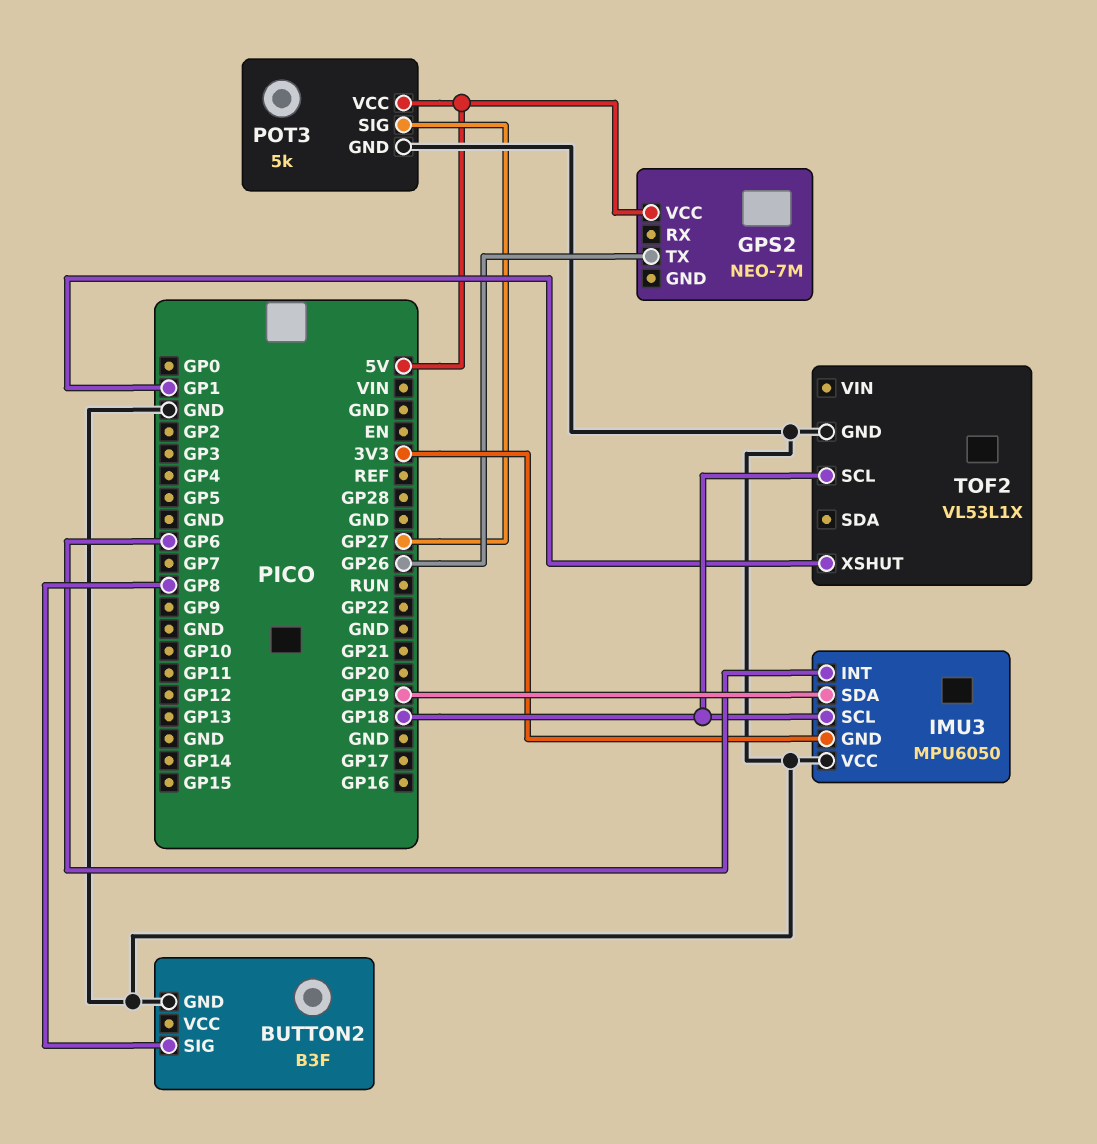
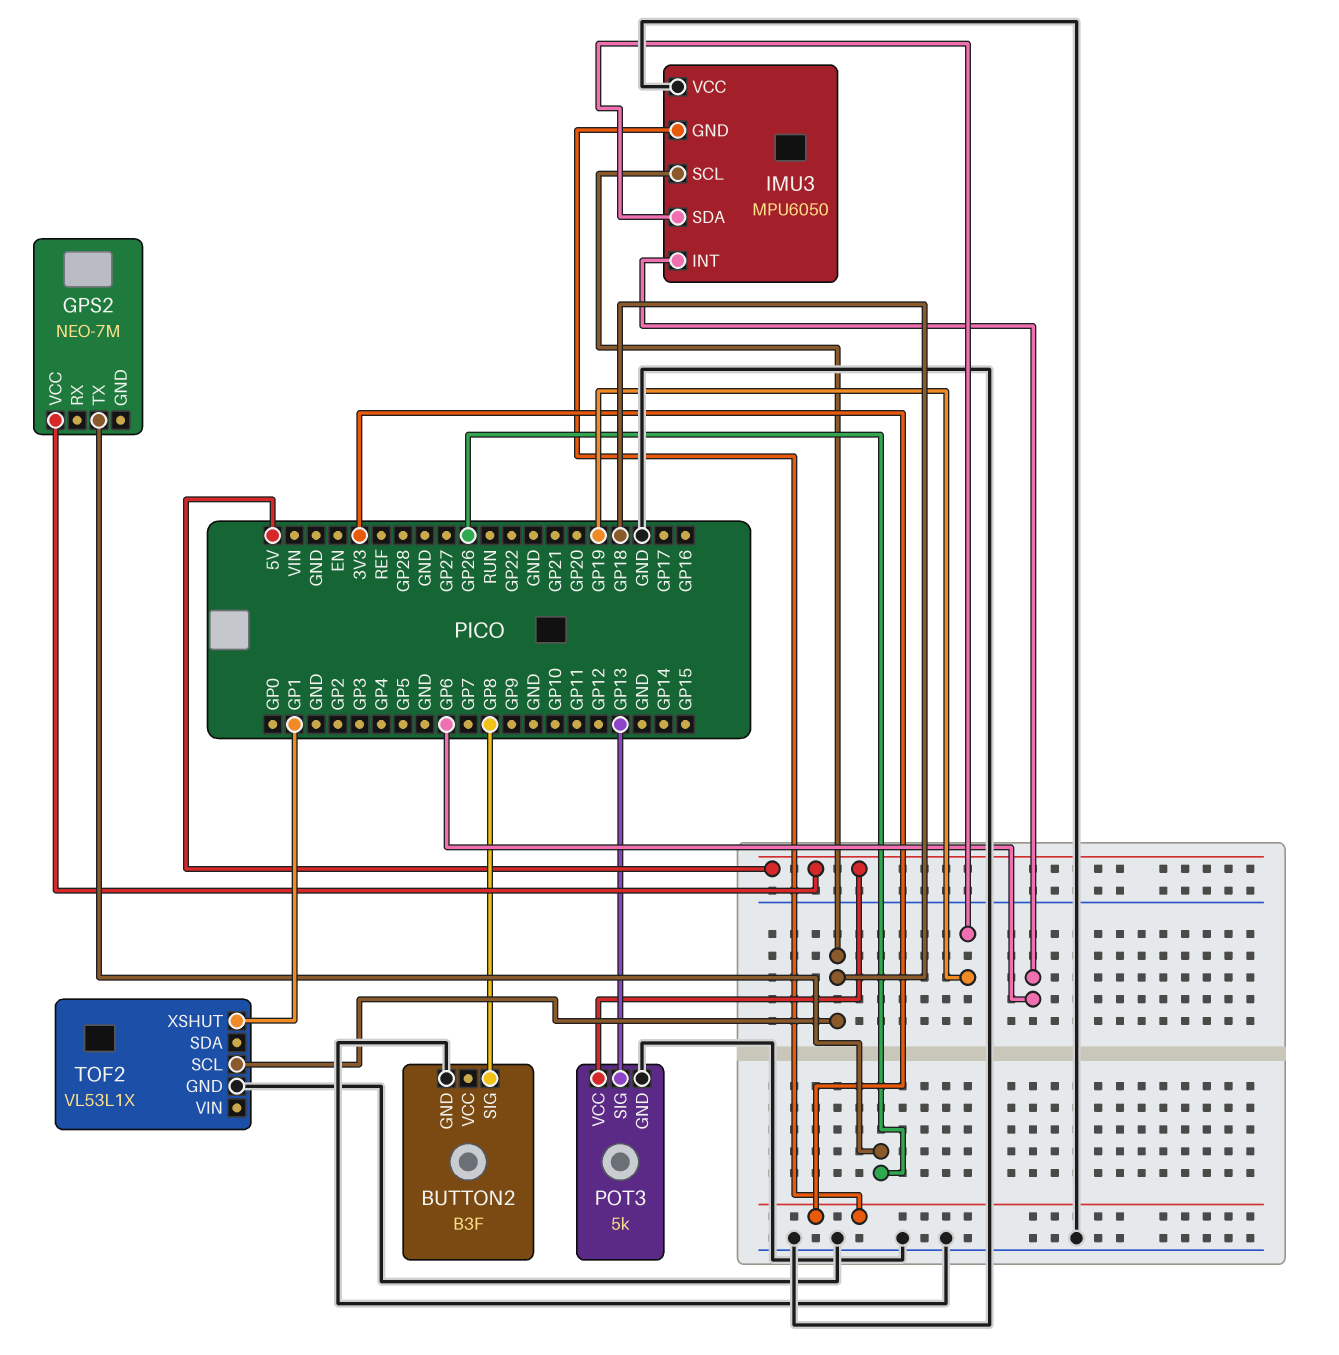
POT3 pin SIG: GP27 -> GP13

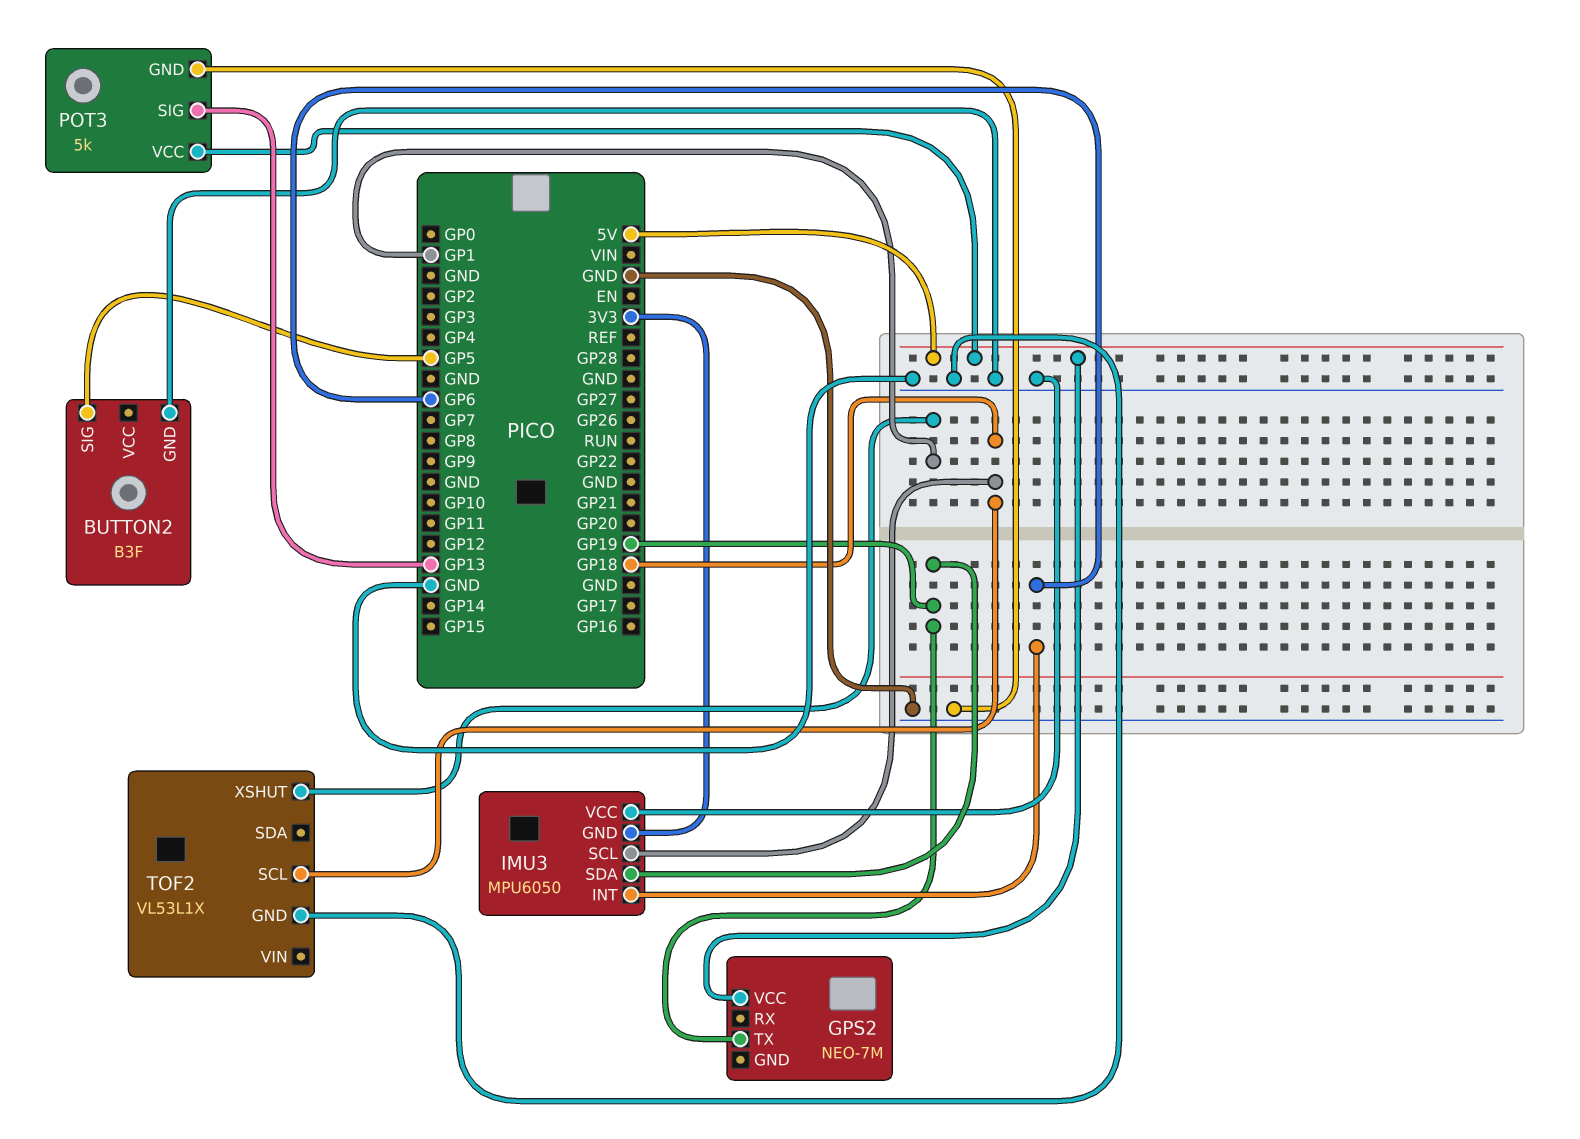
BUTTON2 pin SIG: GP8 -> GP5
GPS2 pin TX: GP26 -> GP19

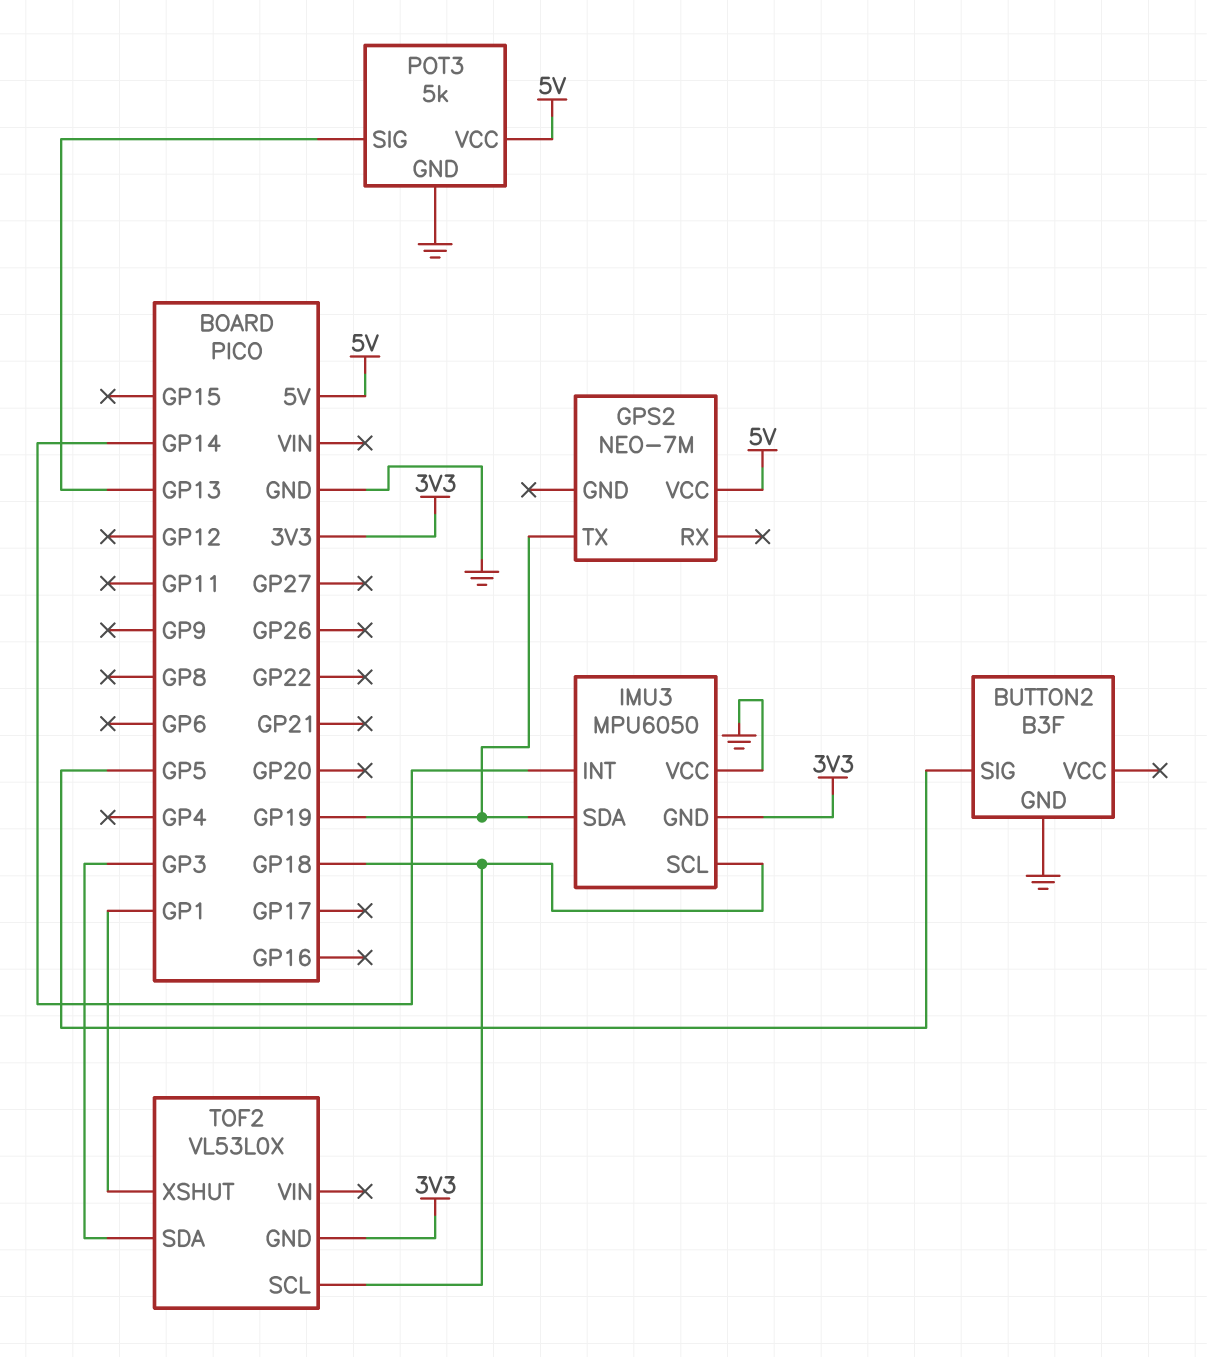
IMU3 pin INT: GP6 -> GP14
TOF2: VL53L1X -> VL53L0X
TOF2 pin GND: GND -> 3V3
TOF2 pin SDA: none -> GP3

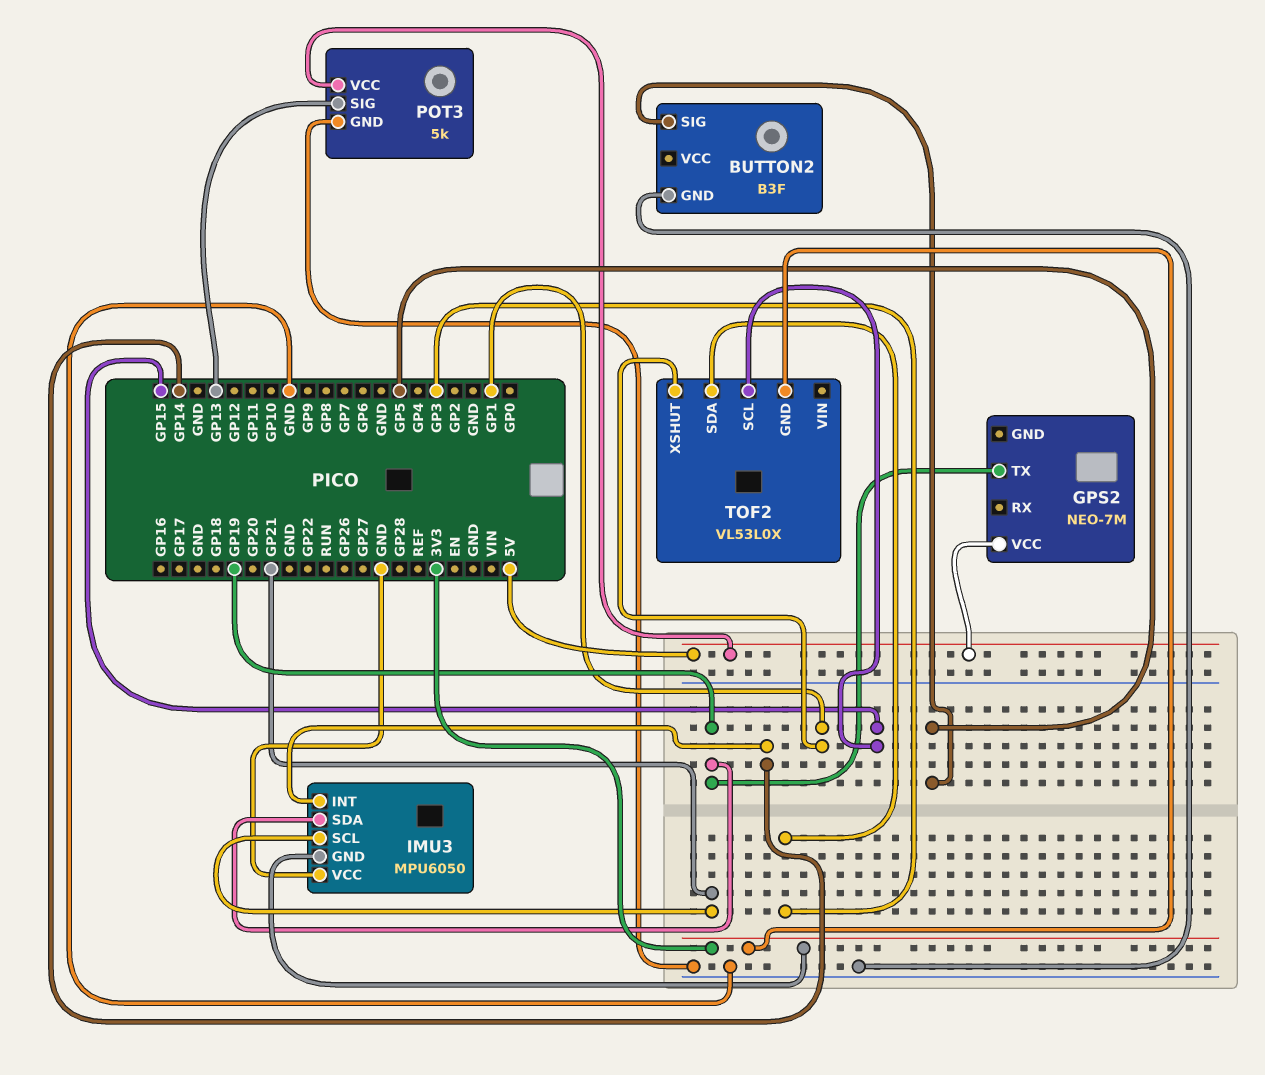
IMU3 pin SCL: GP18 -> GP21
TOF2 pin SCL: GP18 -> GP15

